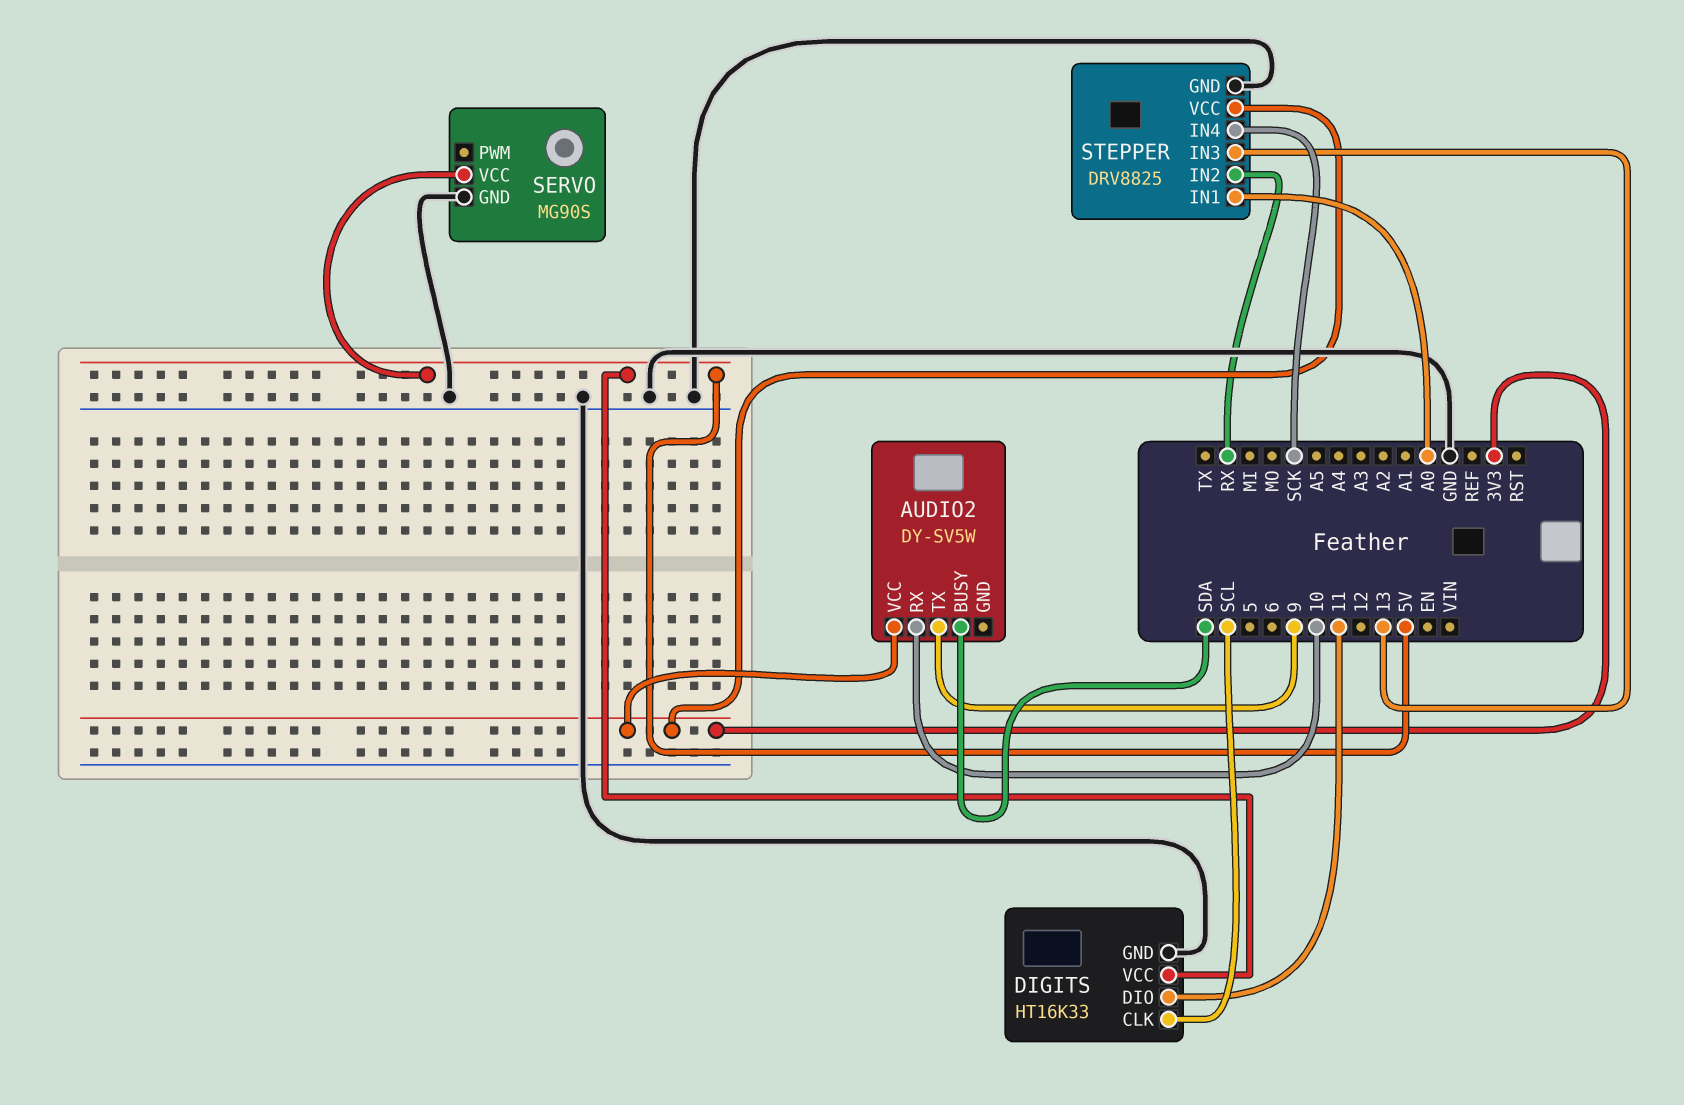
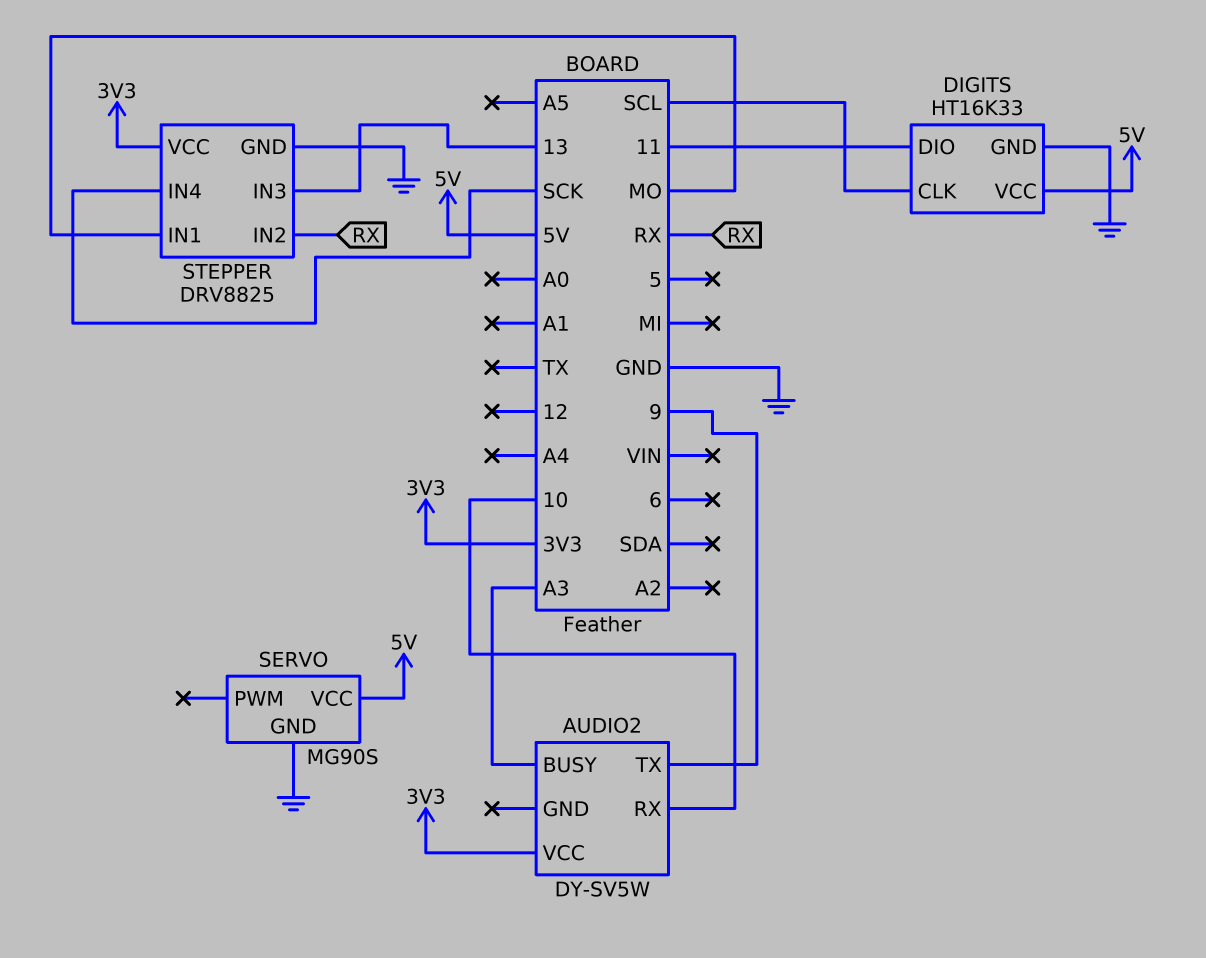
AUDIO2 pin BUSY: SDA -> A3
STEPPER pin IN1: A0 -> MO

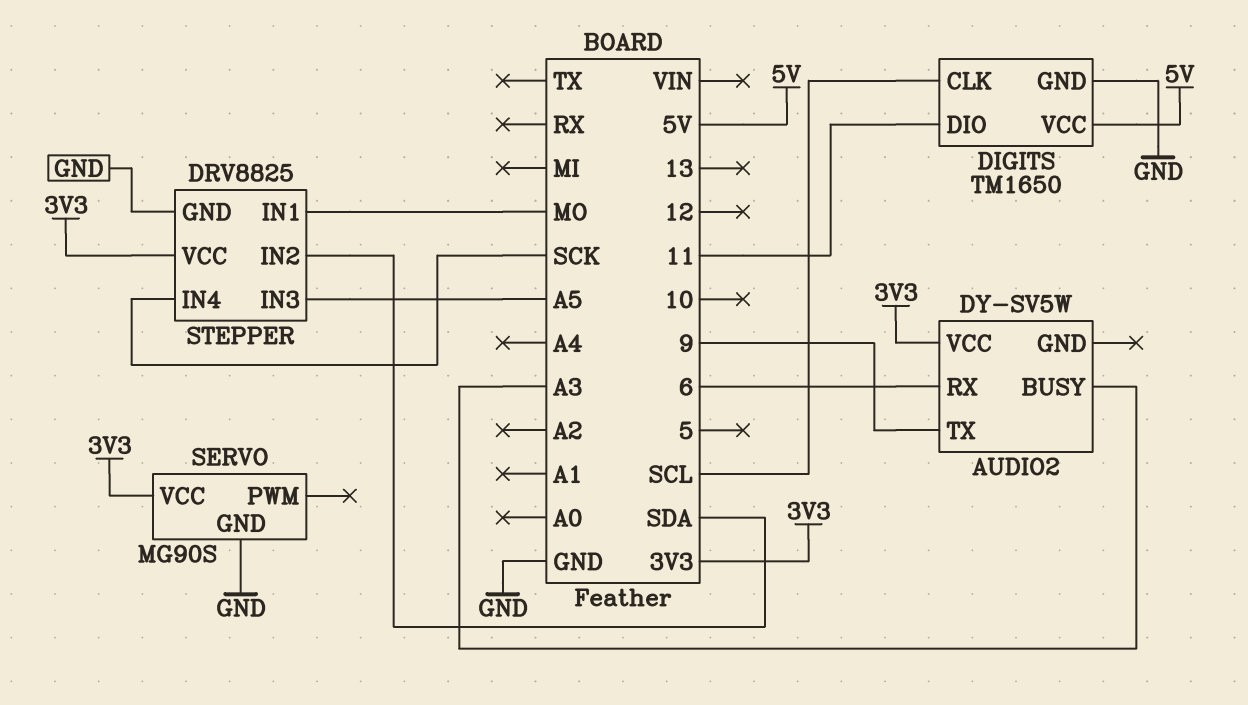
AUDIO2 pin RX: 10 -> 6
DIGITS: HT16K33 -> TM1650
SERVO pin VCC: 5V -> 3V3
STEPPER pin IN2: RX -> SDA
STEPPER pin IN3: 13 -> A5

